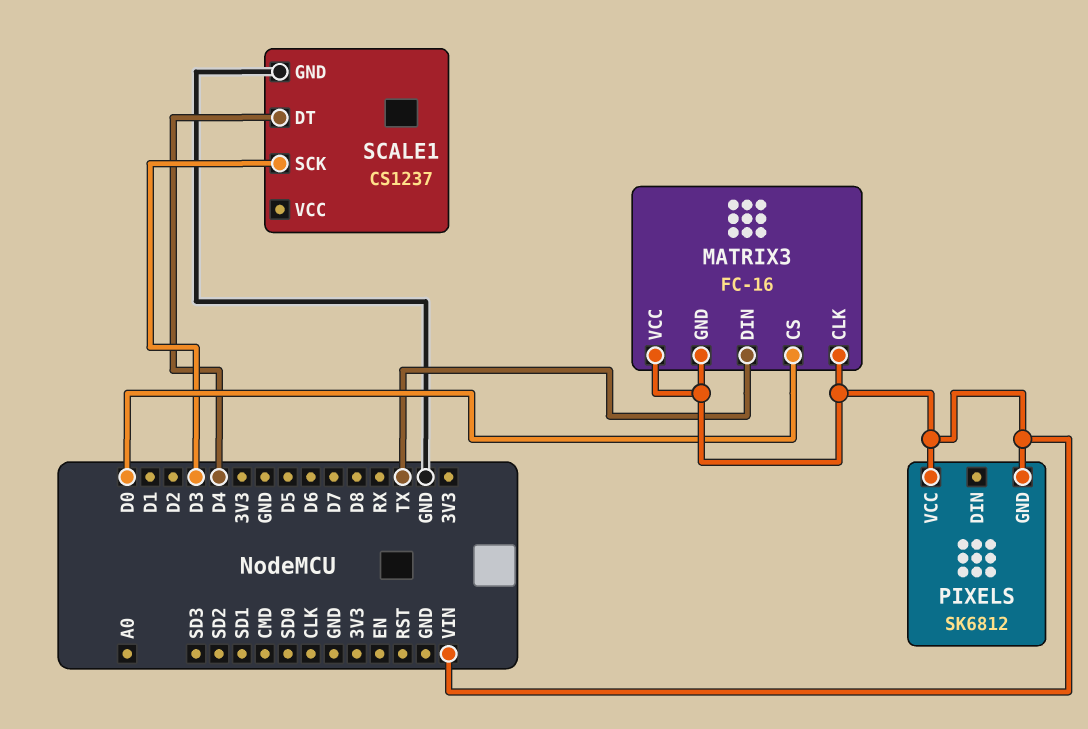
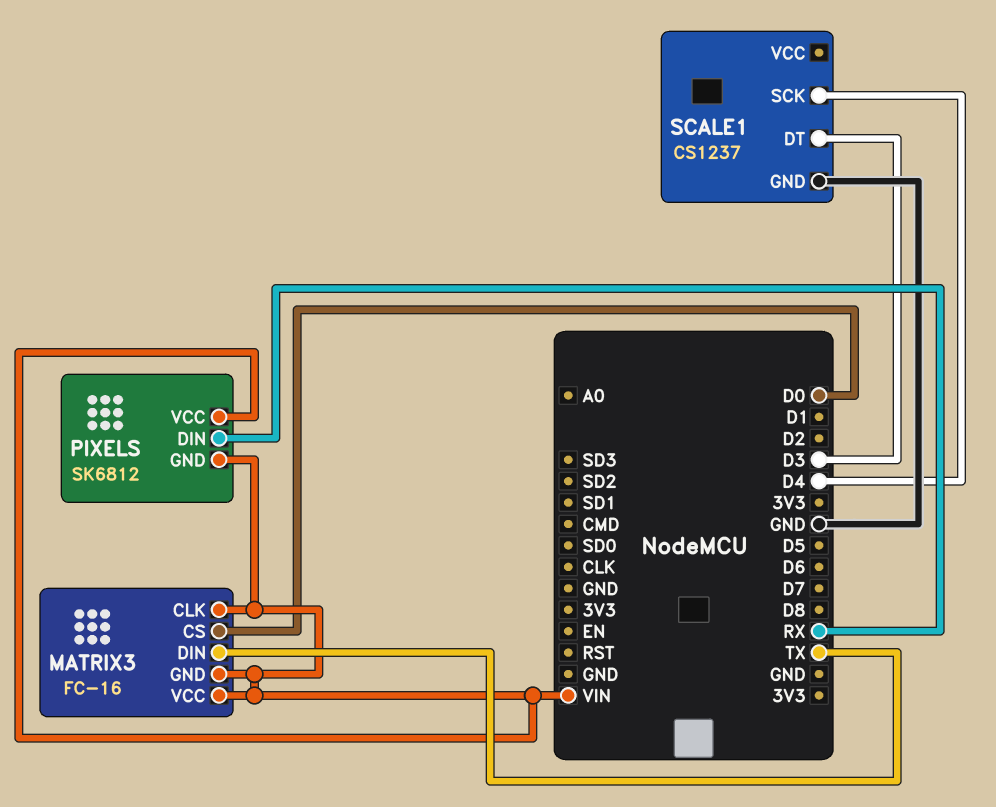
PIXELS pin DIN: none -> RX
SCALE1 pin DT: D4 -> D3
SCALE1 pin SCK: D3 -> D4

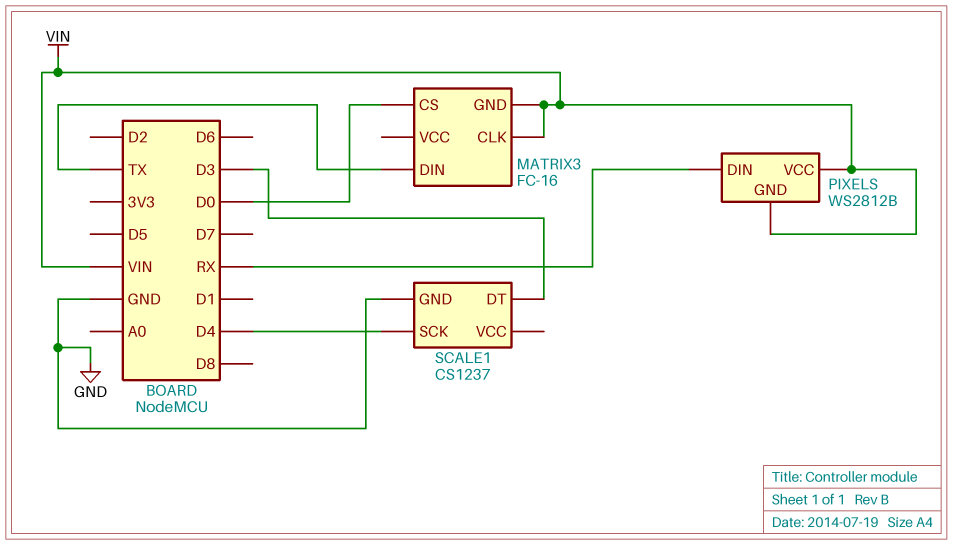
MATRIX3 pin VCC: VIN -> none
PIXELS: SK6812 -> WS2812B

